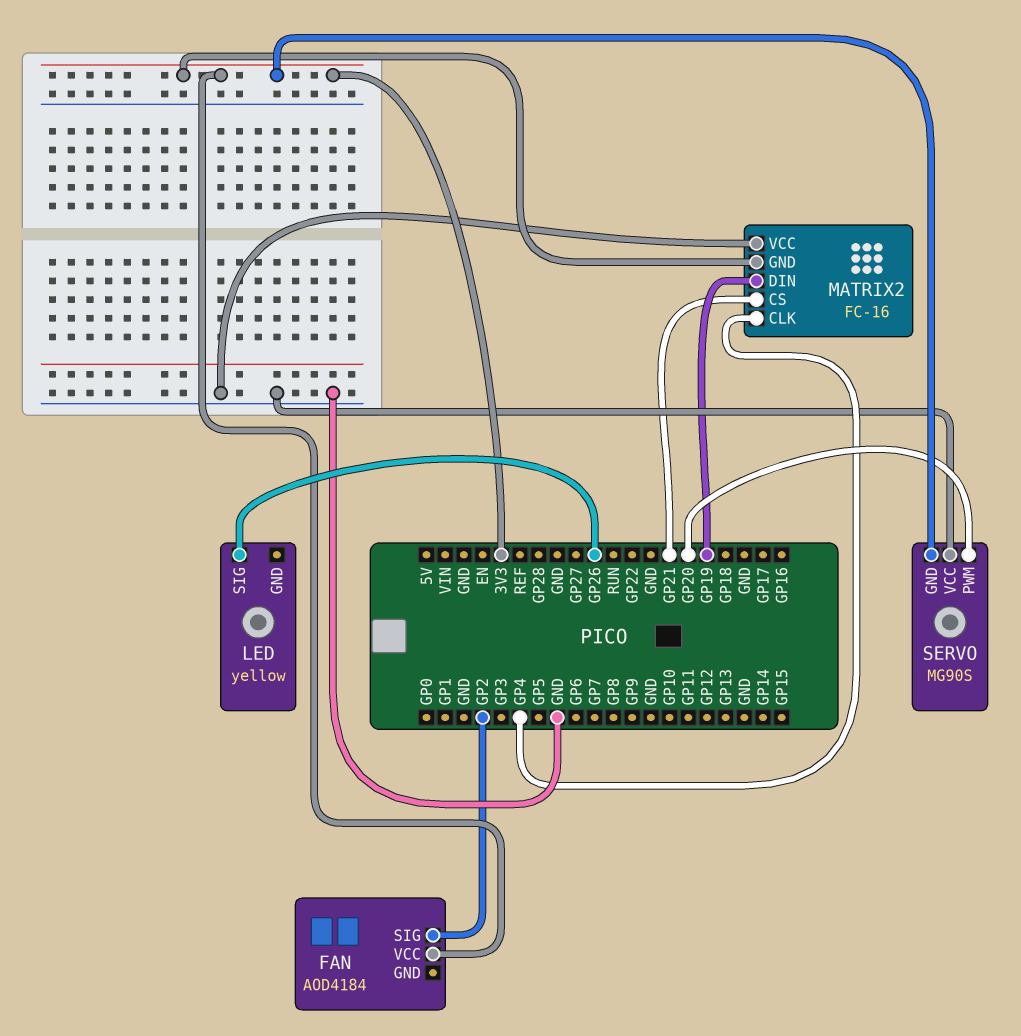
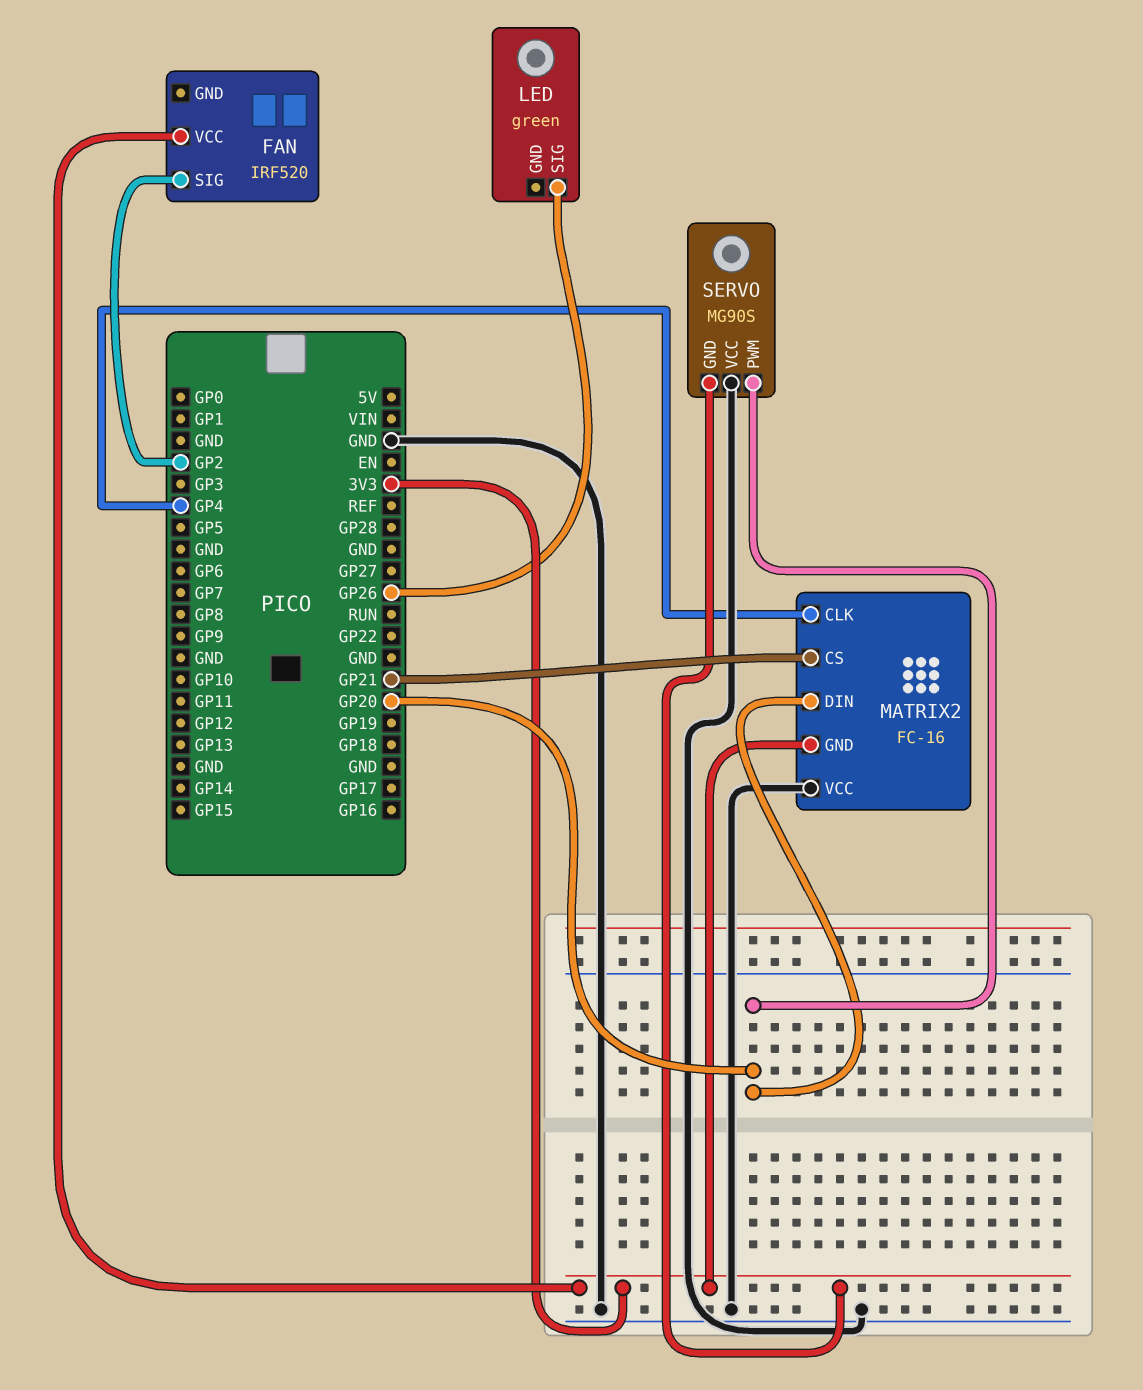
FAN: AOD4184 -> IRF520
LED: yellow -> green
MATRIX2 pin DIN: GP19 -> GP20

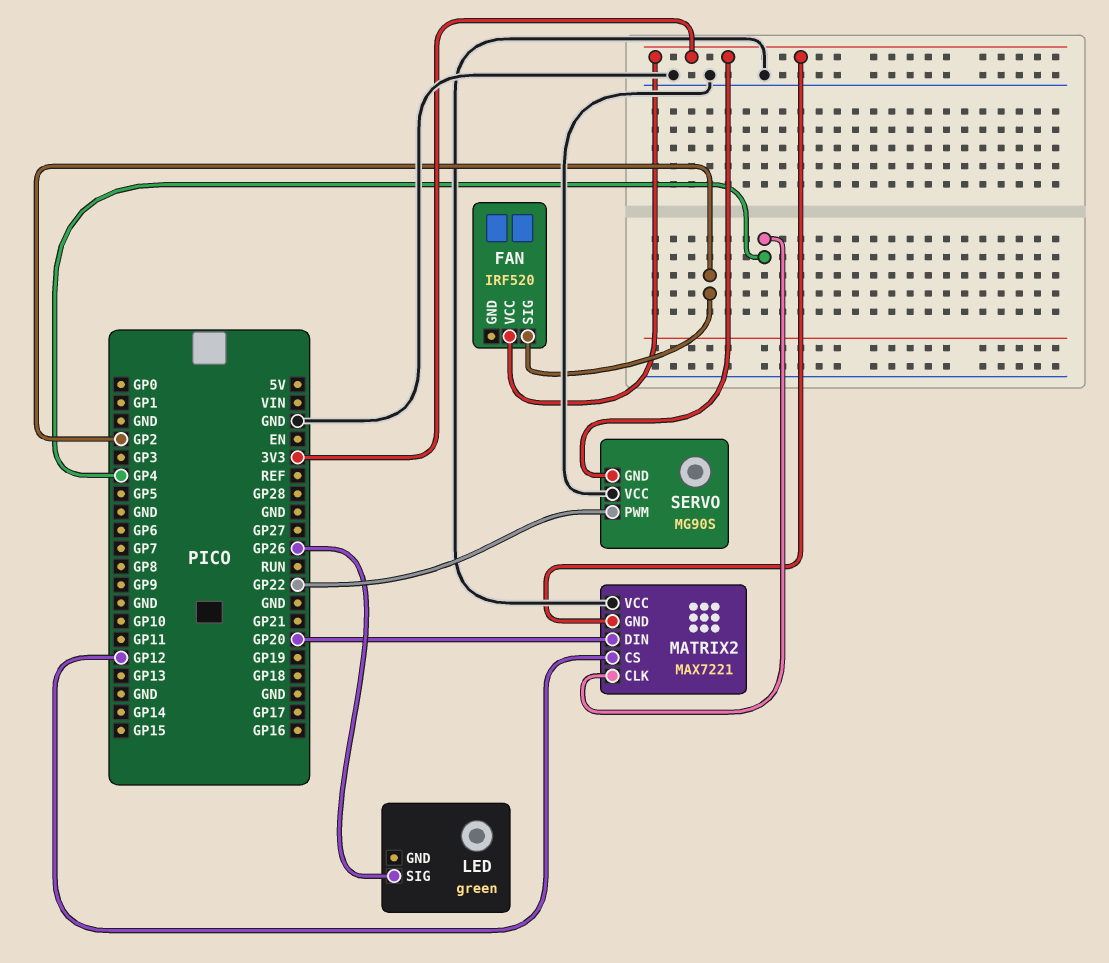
MATRIX2: FC-16 -> MAX7221
MATRIX2 pin CS: GP21 -> GP12
SERVO pin PWM: GP20 -> GP22

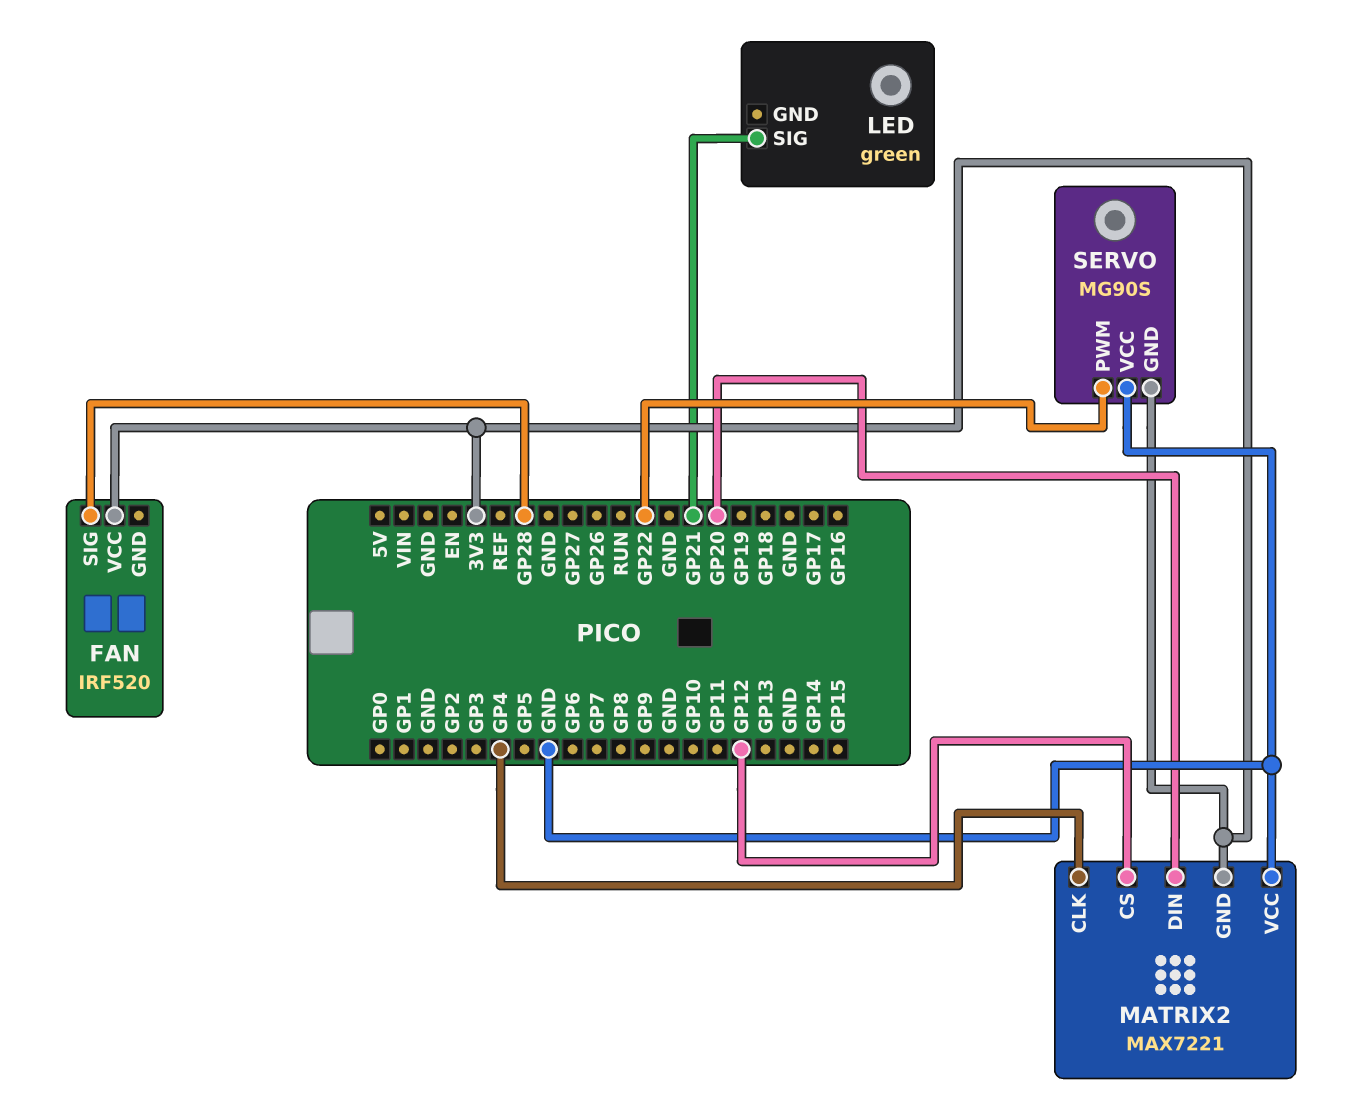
FAN pin SIG: GP2 -> GP28
LED pin SIG: GP26 -> GP21

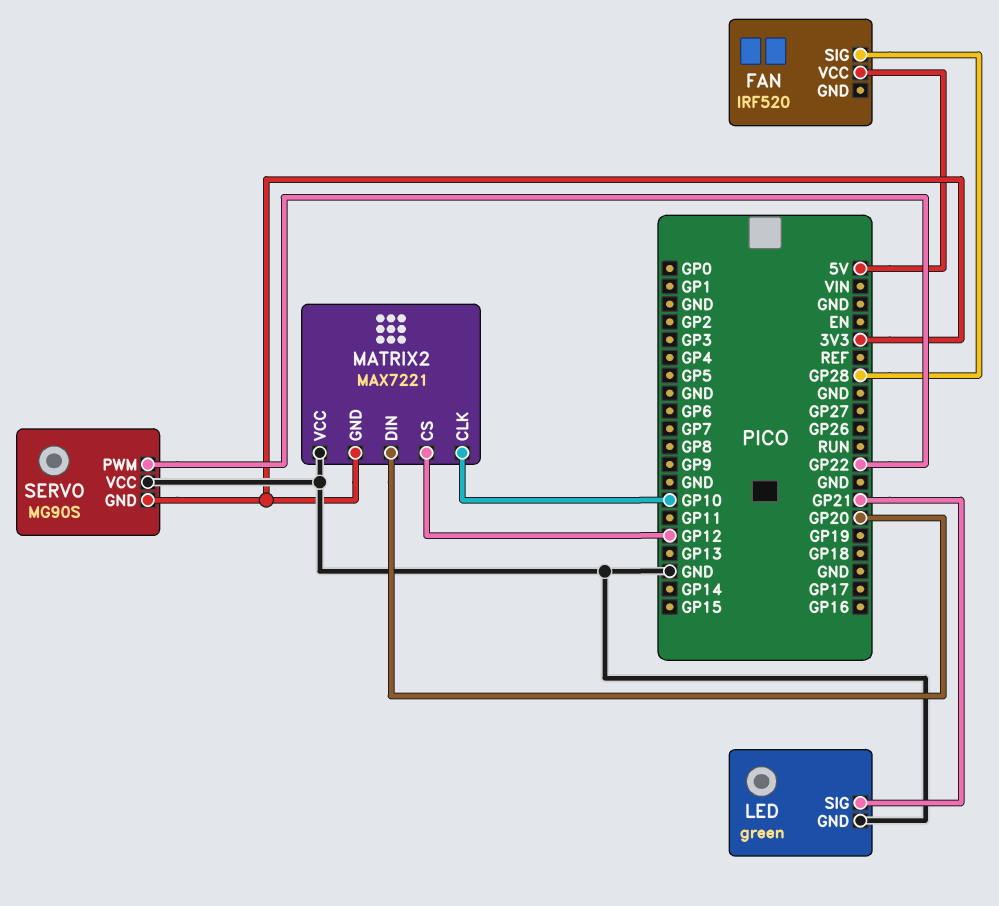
FAN pin VCC: 3V3 -> 5V
LED pin GND: none -> GND
MATRIX2 pin CLK: GP4 -> GP10

